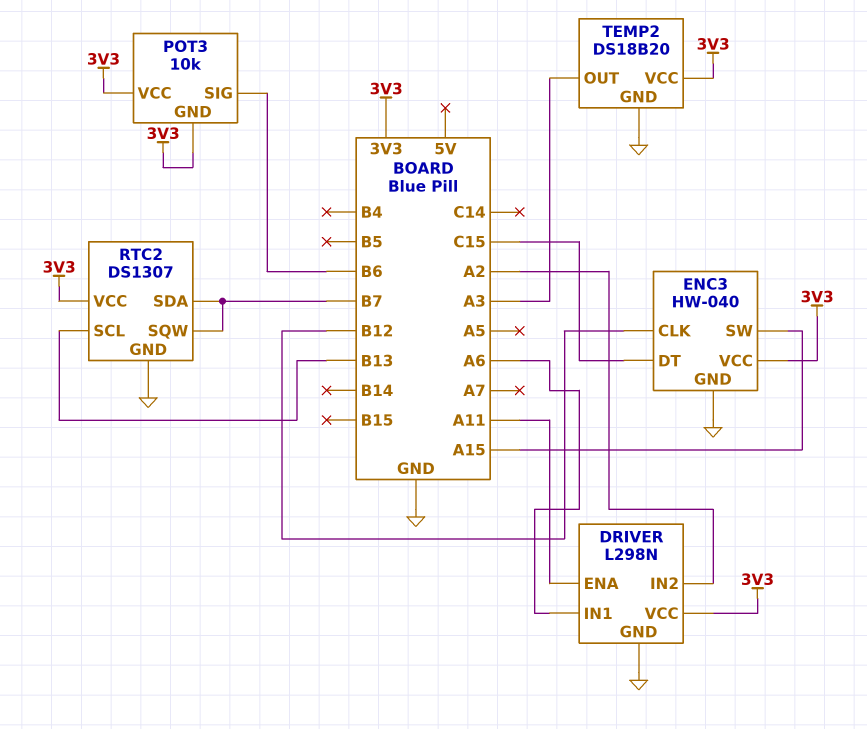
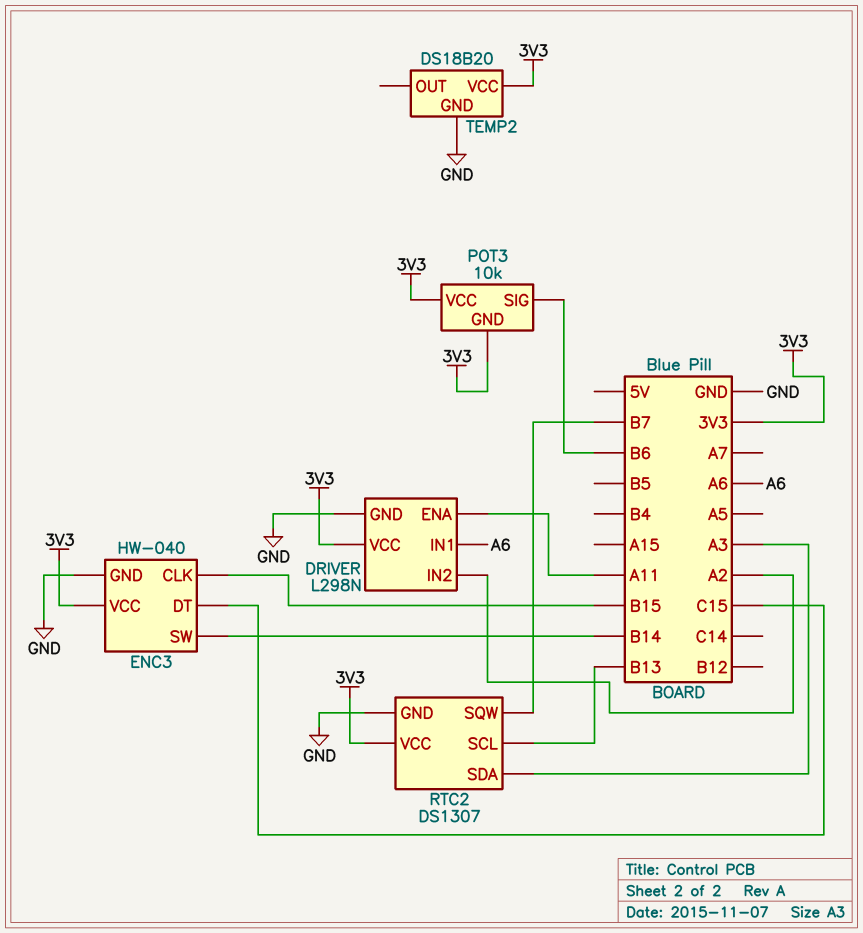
ENC3 pin CLK: B12 -> B15
ENC3 pin SW: A15 -> B14
RTC2 pin SDA: B7 -> A3
TEMP2 pin OUT: A3 -> none

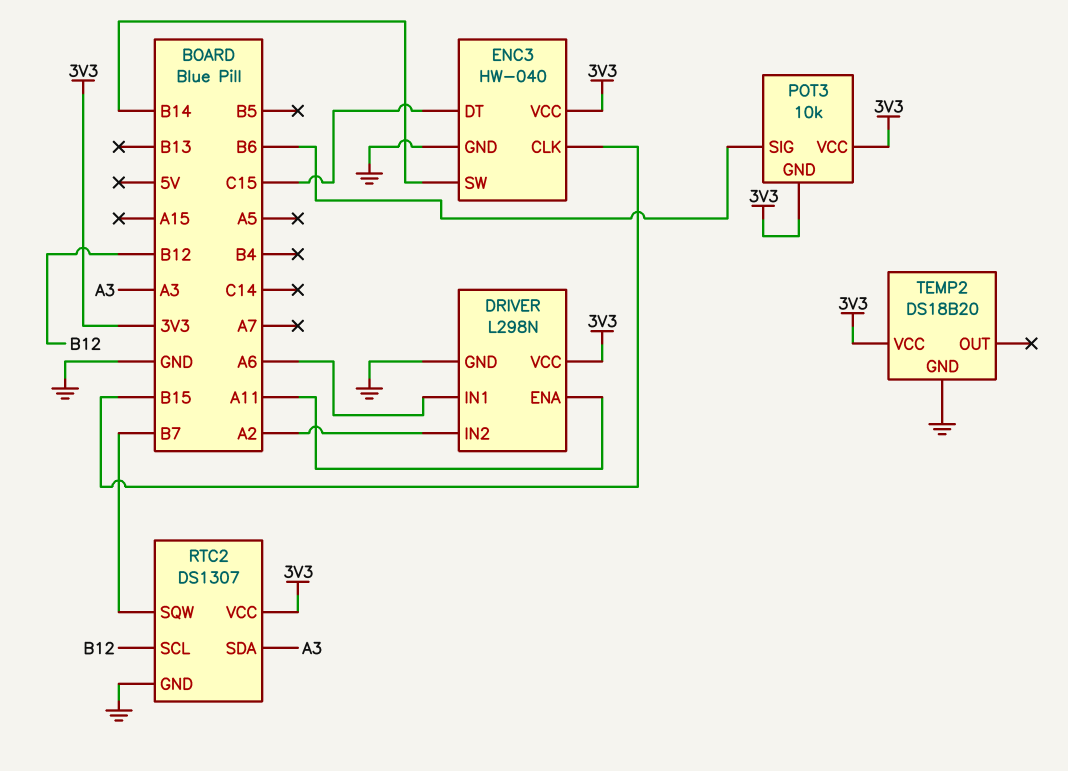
RTC2 pin SCL: B13 -> B12

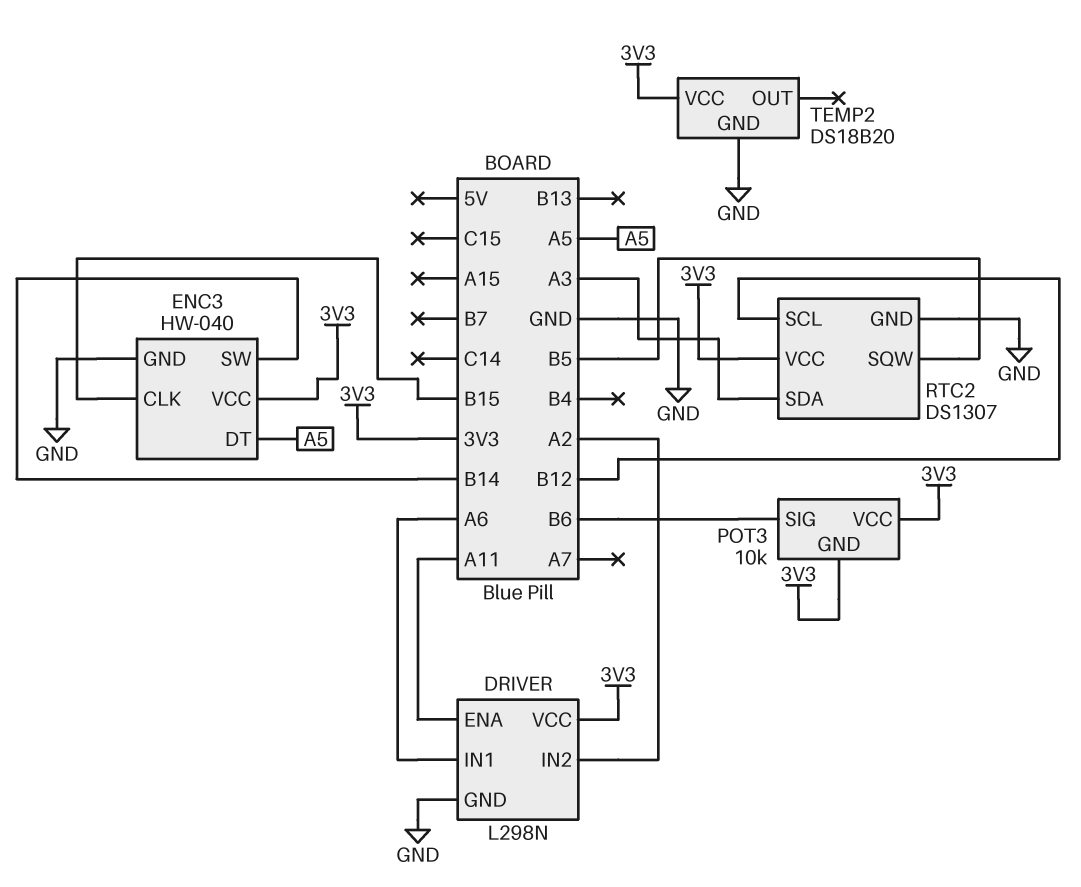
ENC3 pin DT: C15 -> A5
RTC2 pin SQW: B7 -> B5

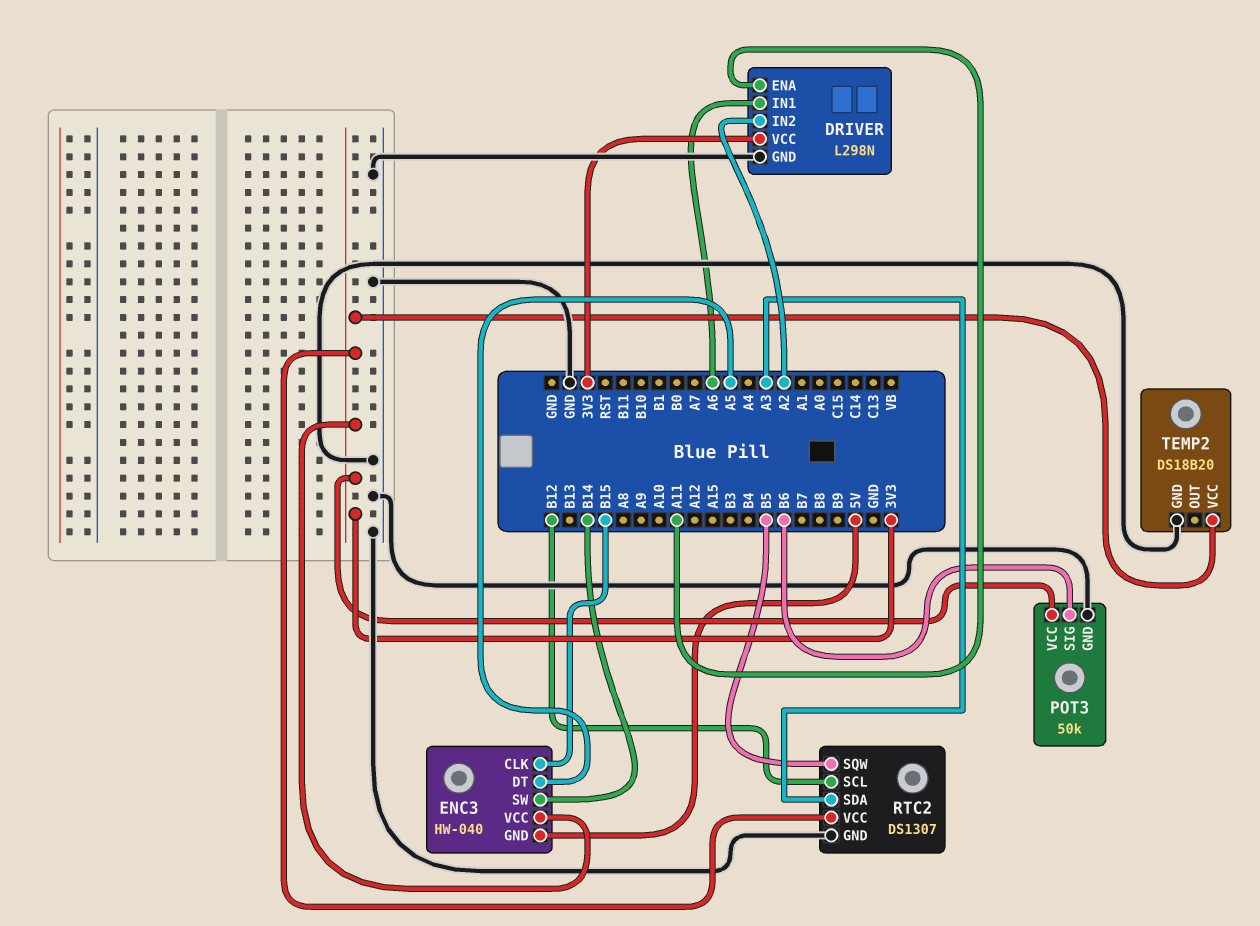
ENC3 pin GND: GND -> 5V
POT3: 10k -> 50k
POT3 pin GND: 3V3 -> GND

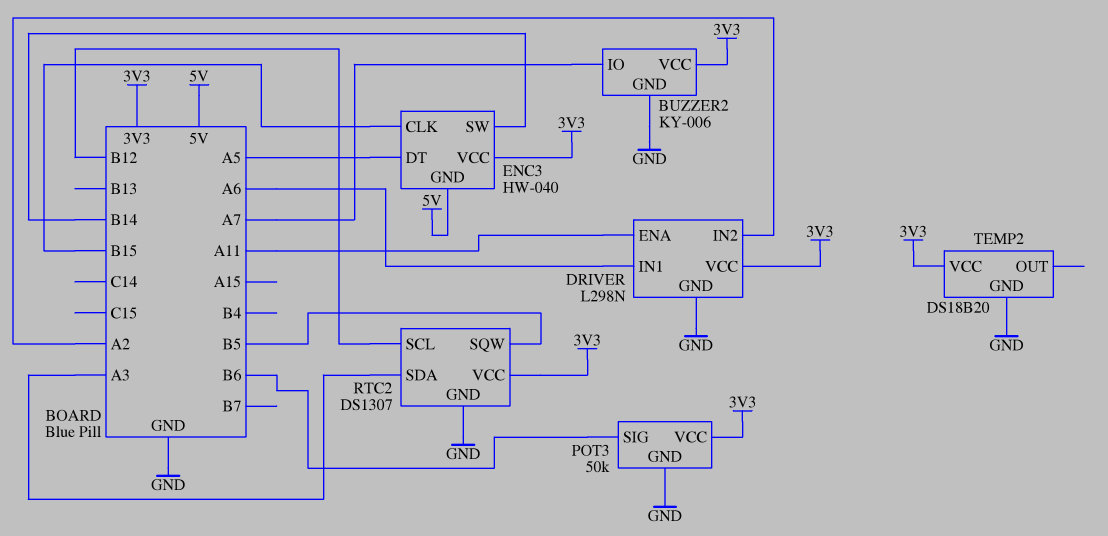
BUZZER2: none -> KY-006
BUZZER2 pin GND: none -> GND
BUZZER2 pin IO: none -> A7
BUZZER2 pin VCC: none -> 3V3

